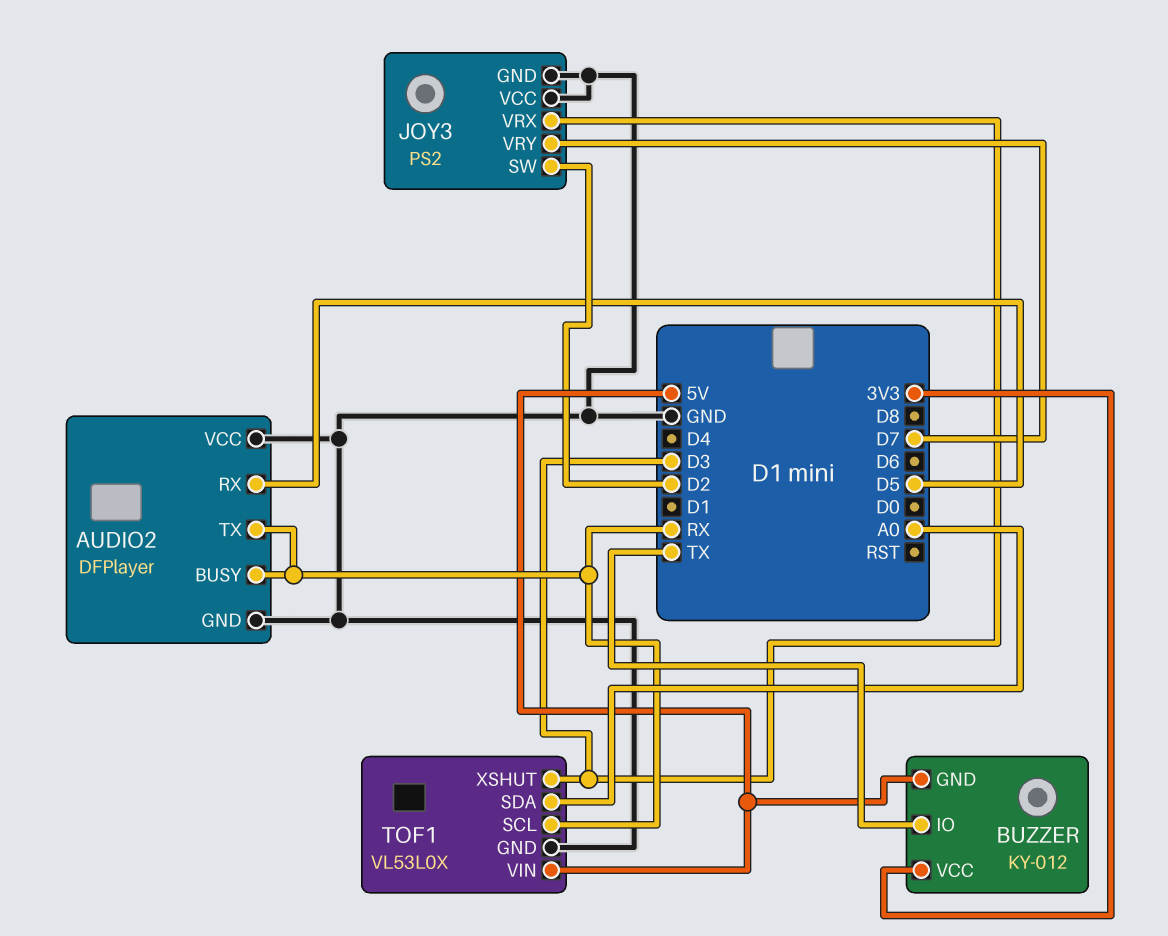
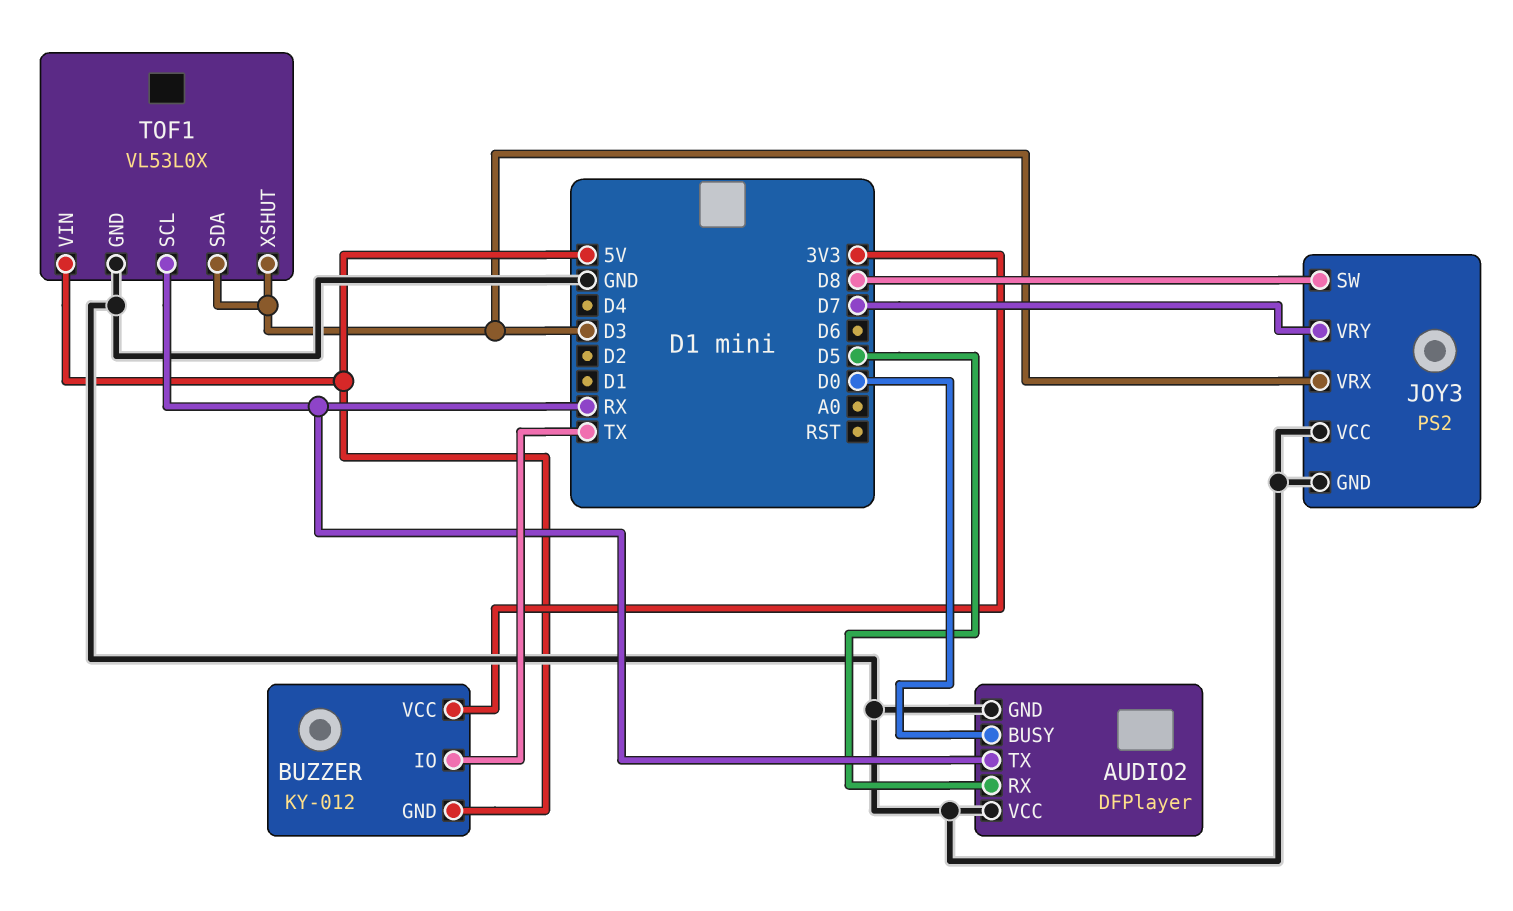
AUDIO2 pin BUSY: RX -> D0
JOY3 pin SW: D2 -> D8
TOF1 pin SDA: A0 -> D3

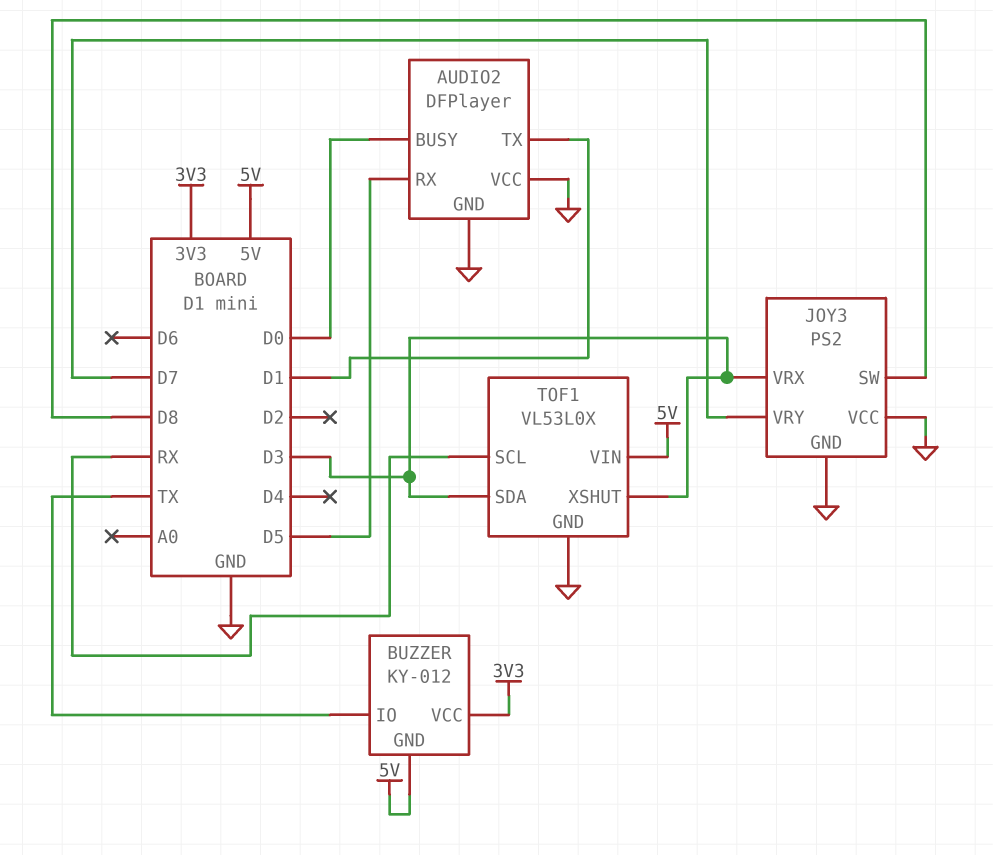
AUDIO2 pin TX: RX -> D1

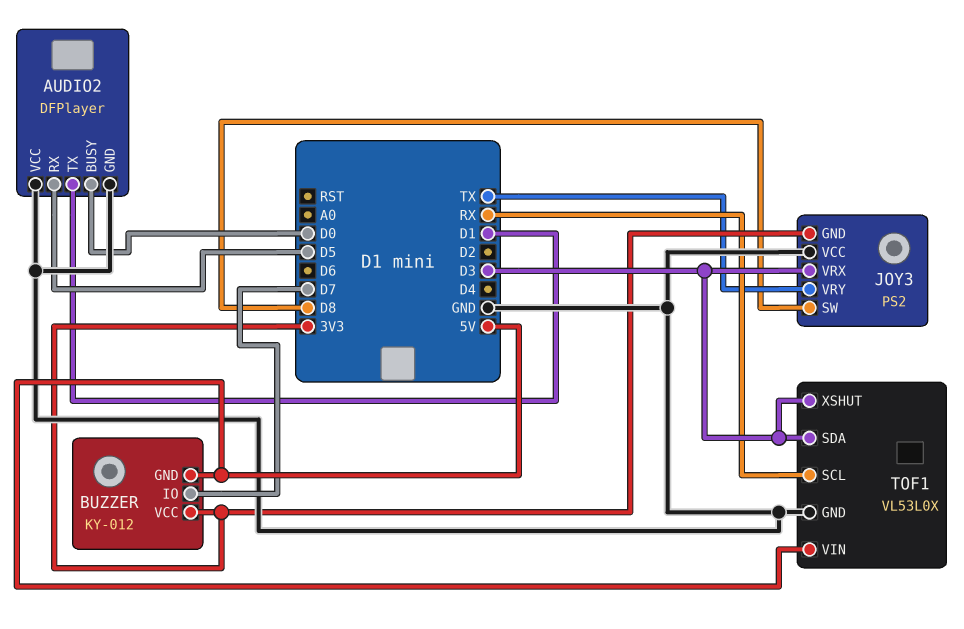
BUZZER pin IO: TX -> D7
JOY3 pin GND: GND -> 3V3
JOY3 pin VRY: D7 -> TX

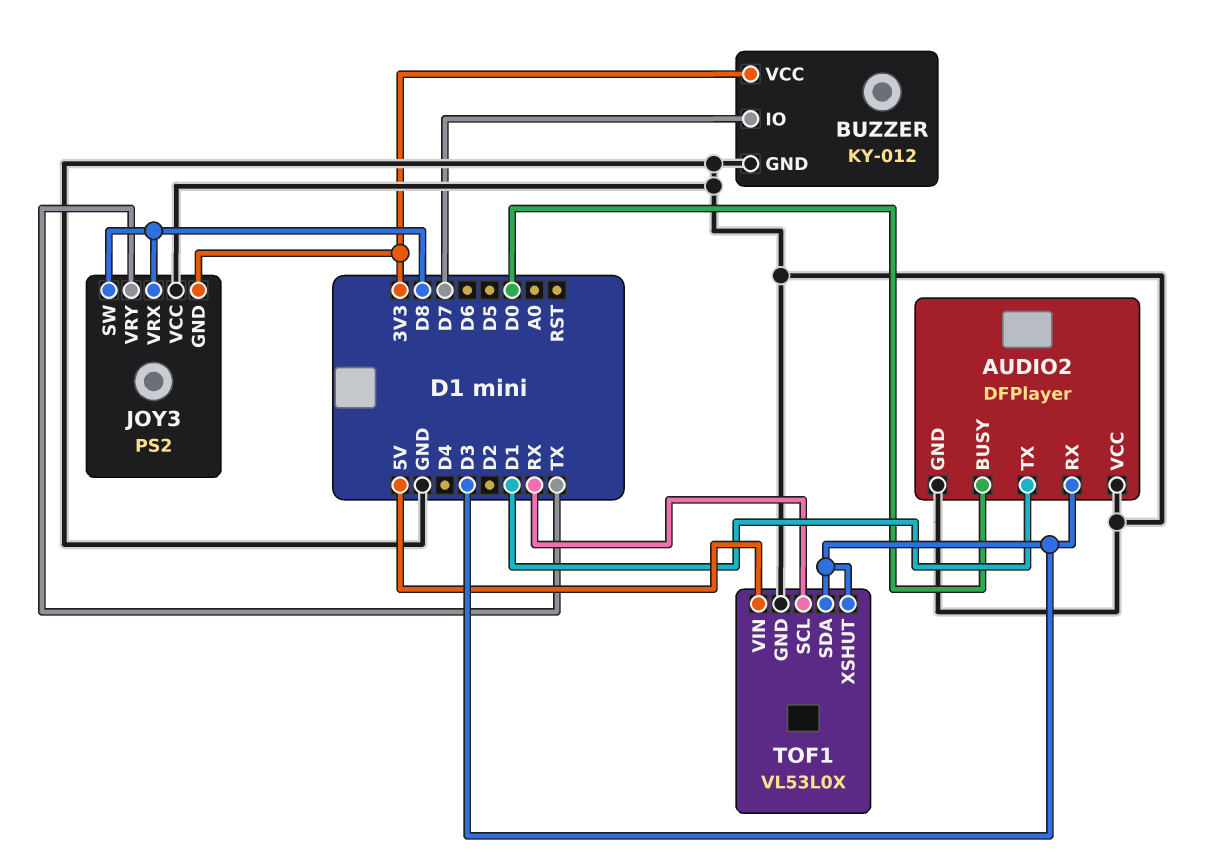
AUDIO2 pin RX: D5 -> D3
BUZZER pin GND: 5V -> GND
JOY3 pin VRX: D3 -> D8

